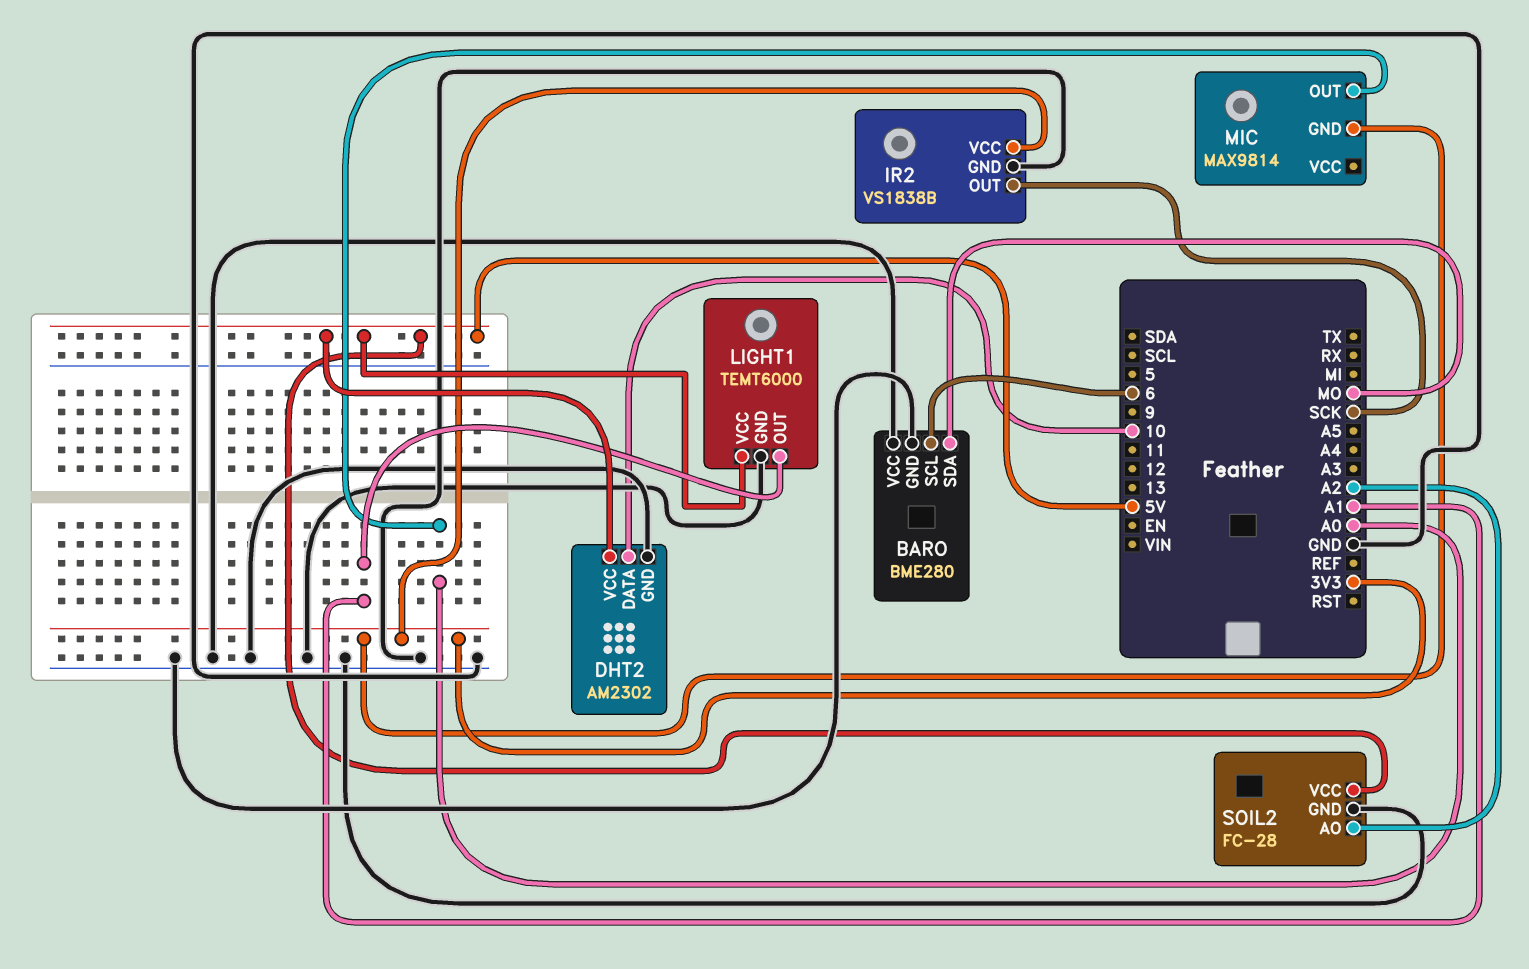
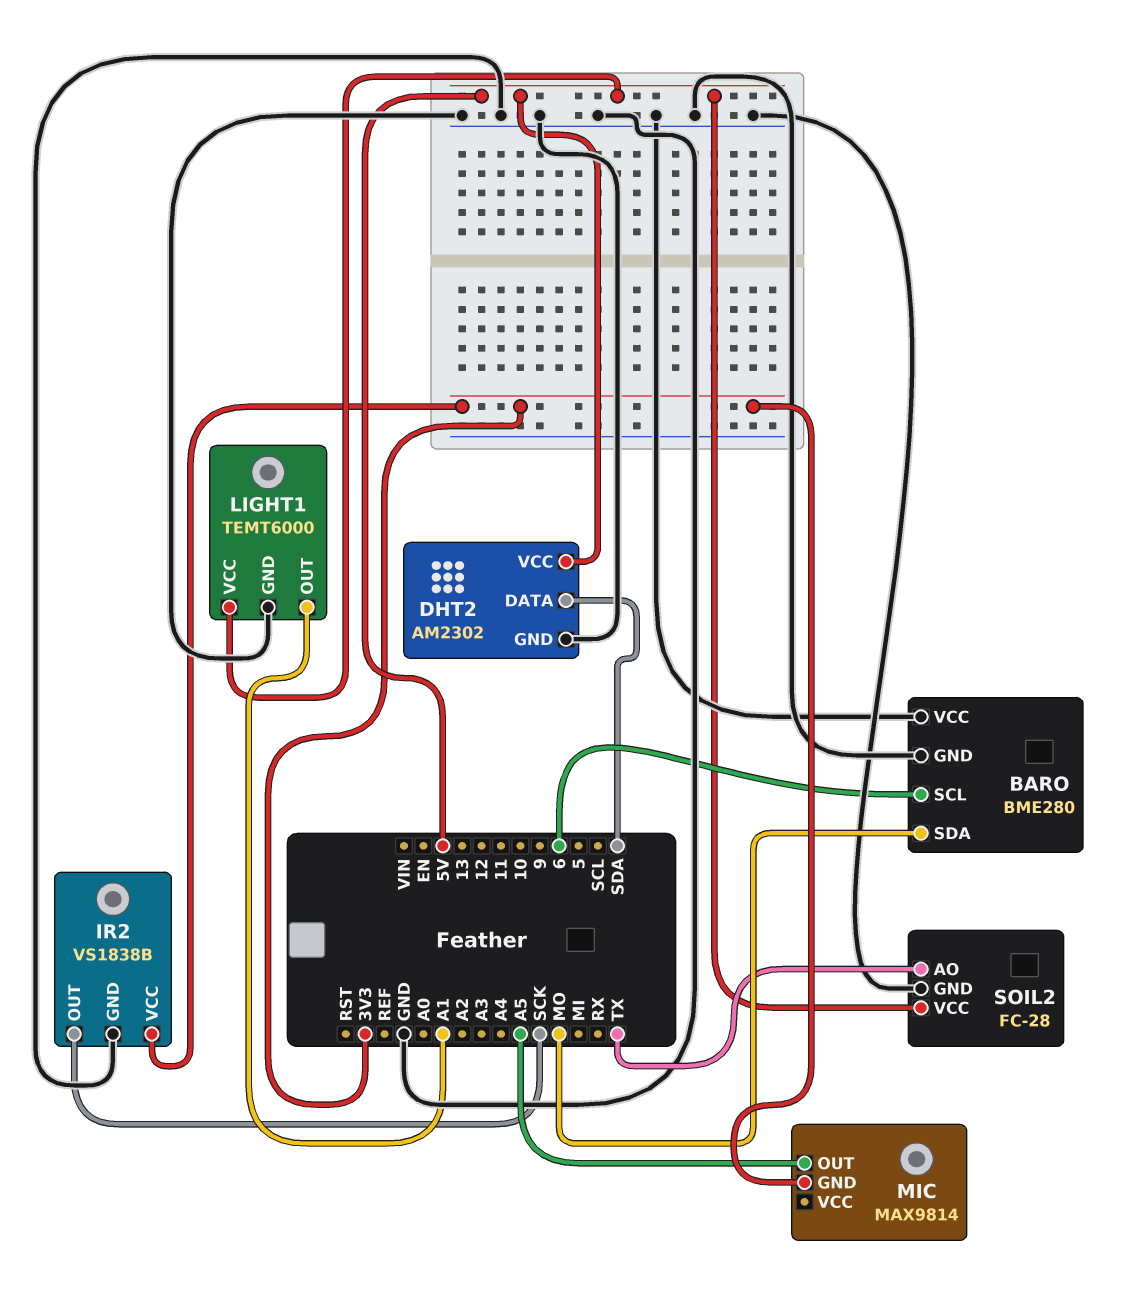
DHT2 pin DATA: 10 -> SDA
MIC pin OUT: A0 -> A5
SOIL2 pin AO: A2 -> TX

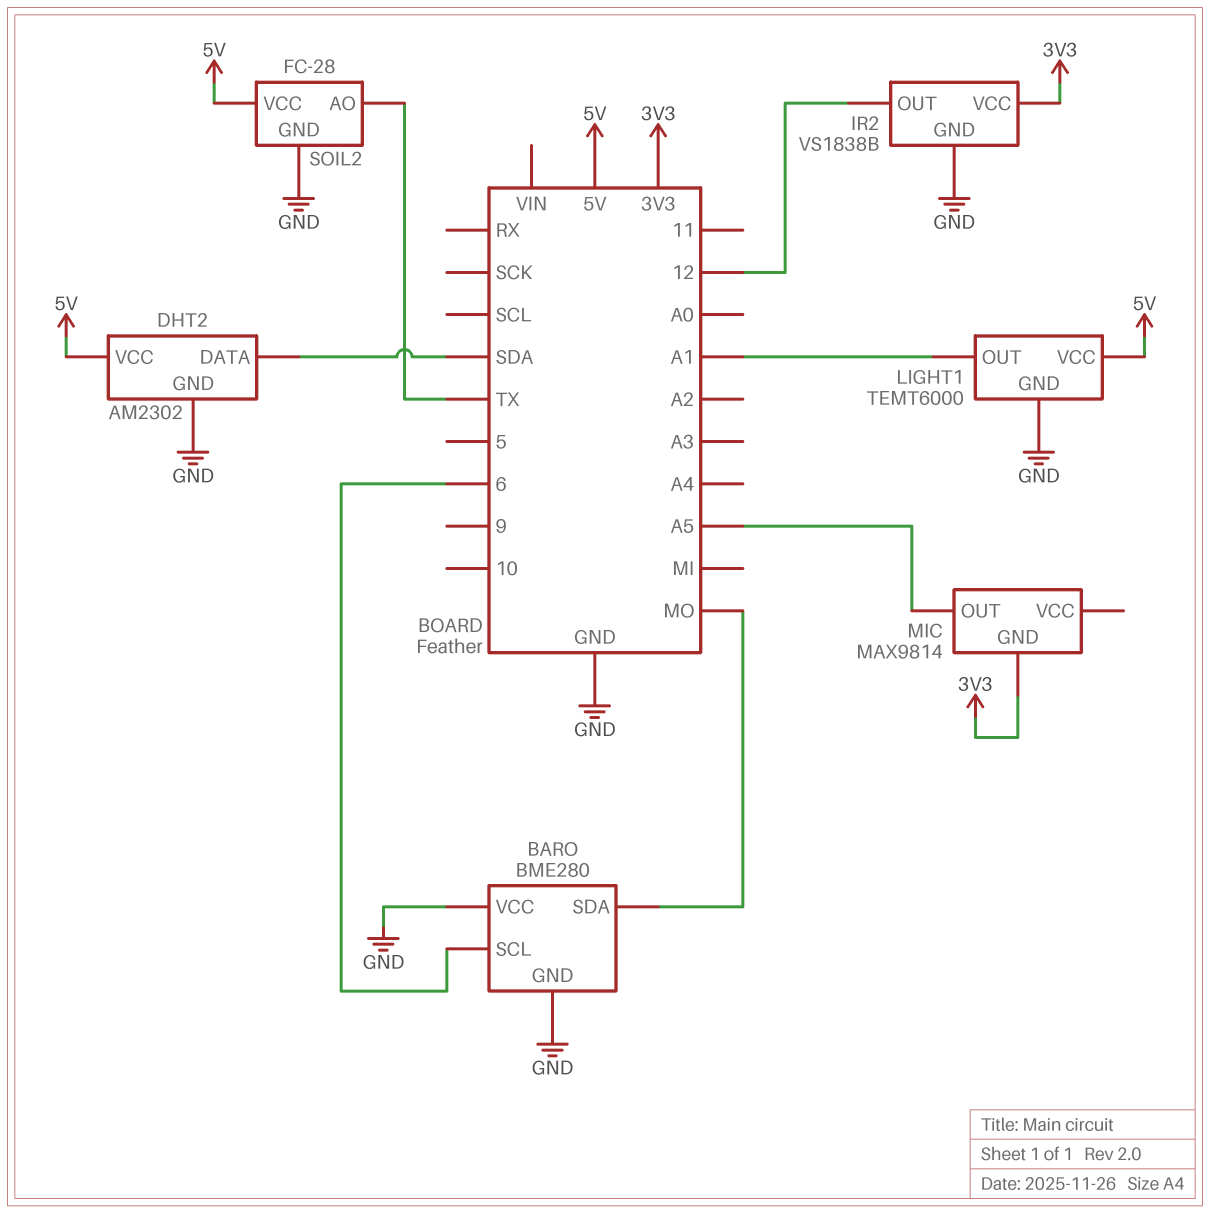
IR2 pin OUT: SCK -> 12

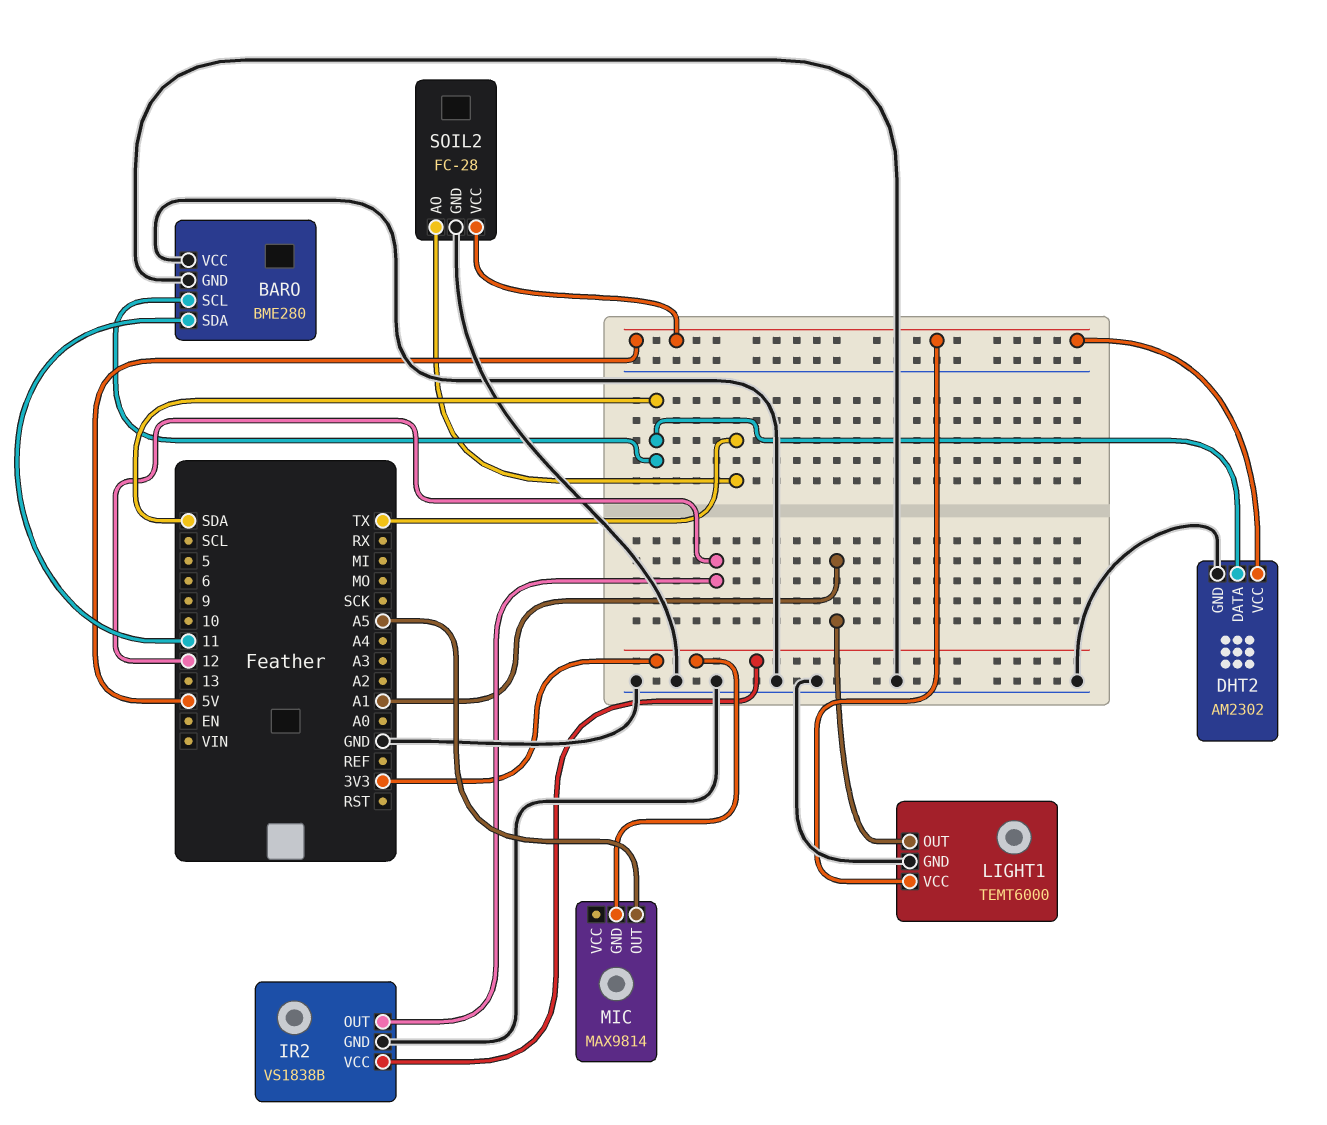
BARO pin SCL: 6 -> SDA
BARO pin SDA: MO -> 11

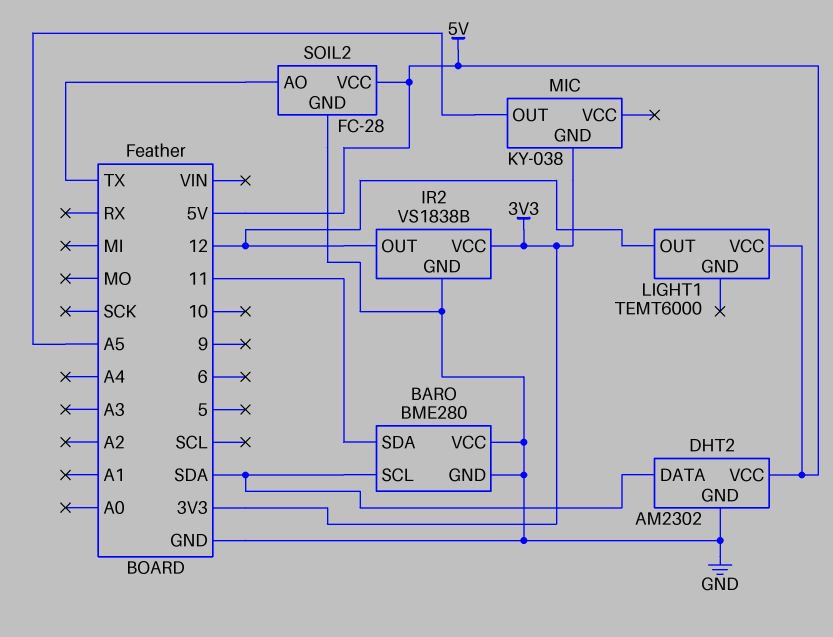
LIGHT1 pin GND: GND -> none
LIGHT1 pin OUT: A1 -> 12
MIC: MAX9814 -> KY-038

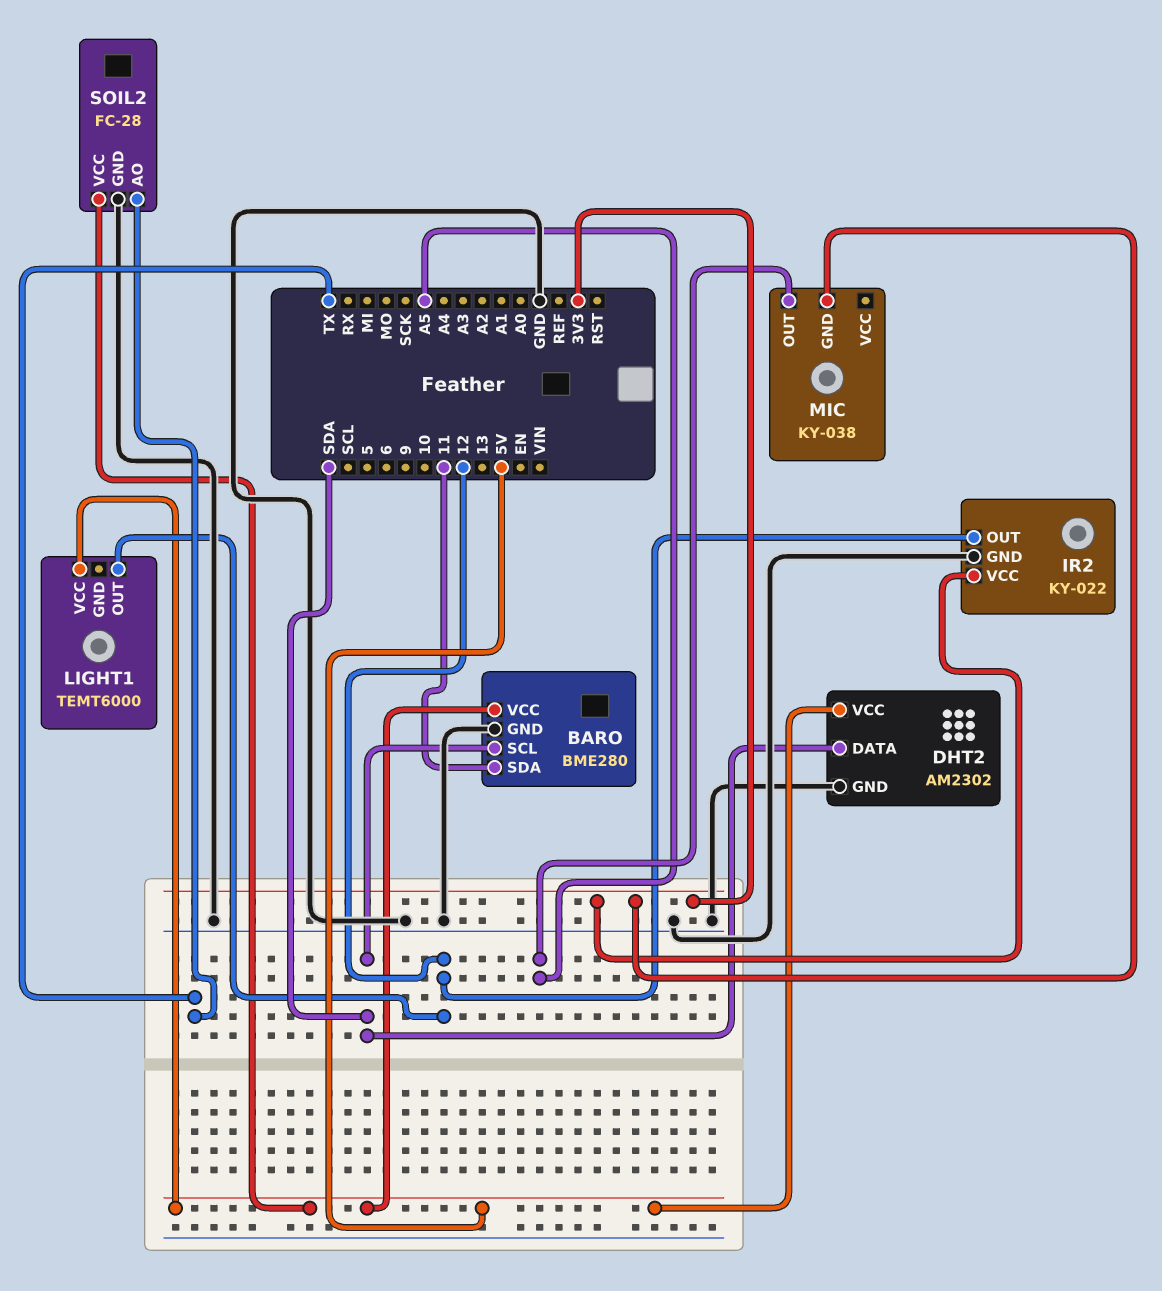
BARO pin VCC: GND -> 5V
IR2: VS1838B -> KY-022

